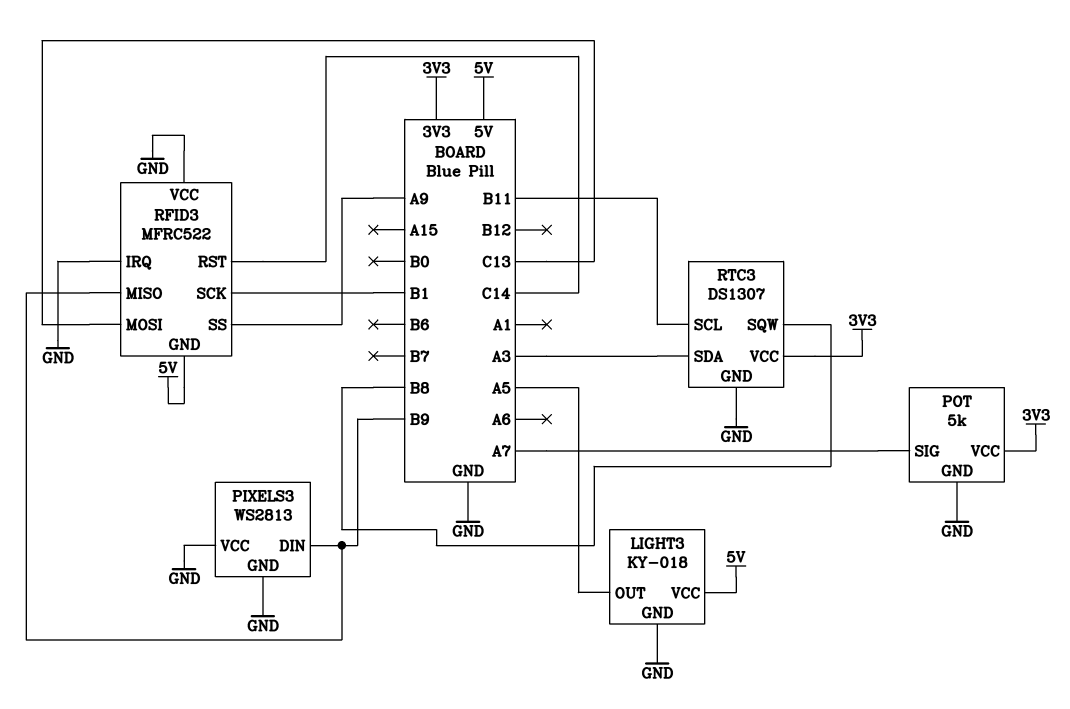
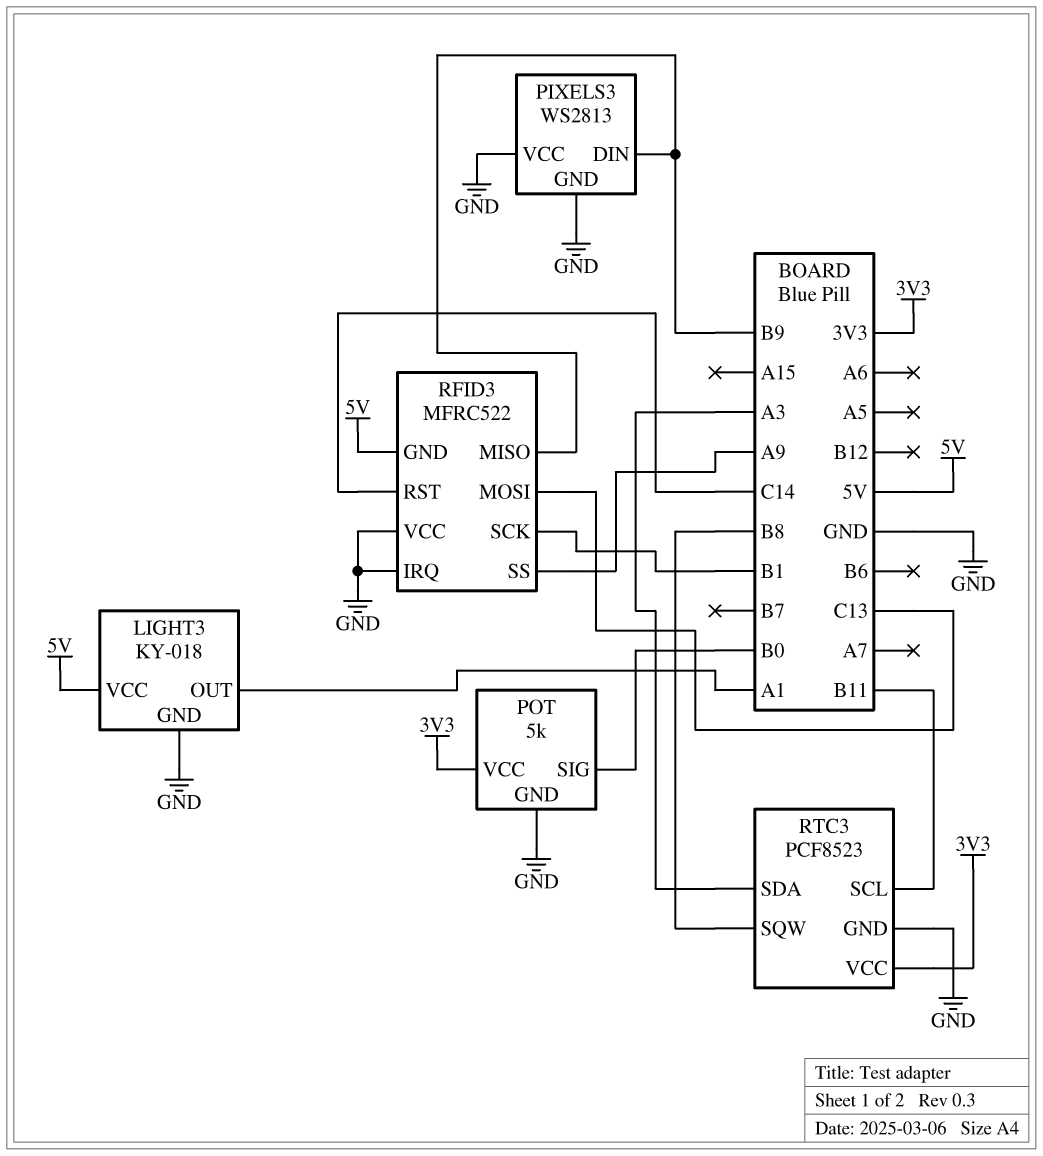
LIGHT3 pin OUT: A5 -> A1
POT pin SIG: A7 -> B0
RTC3: DS1307 -> PCF8523

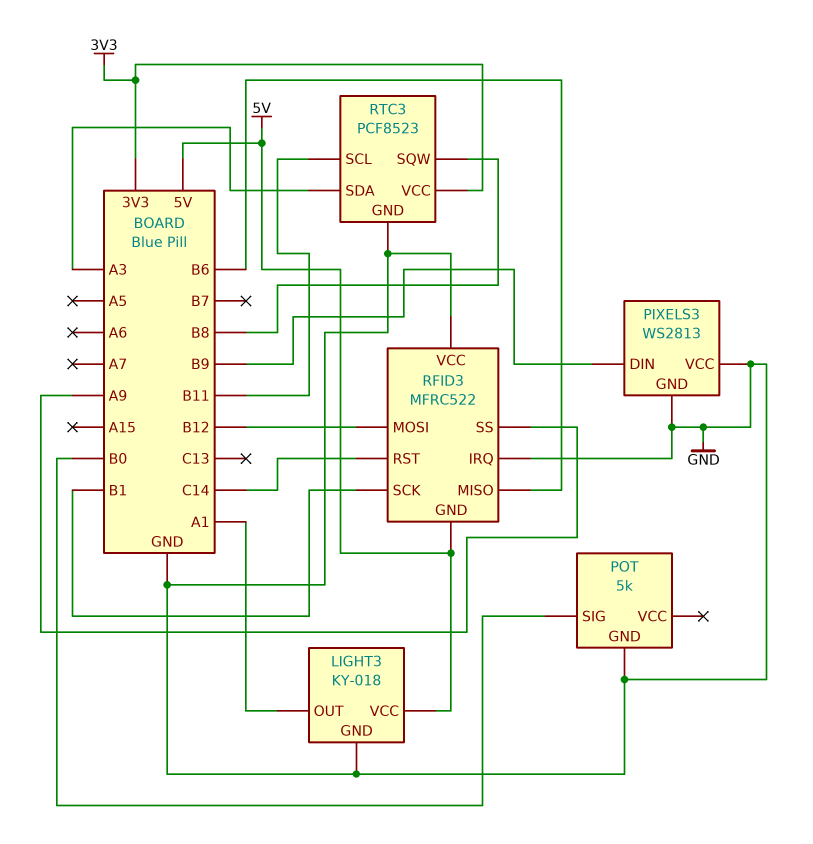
POT pin VCC: 3V3 -> none
RFID3 pin MISO: B9 -> B6
RFID3 pin MOSI: C13 -> B12

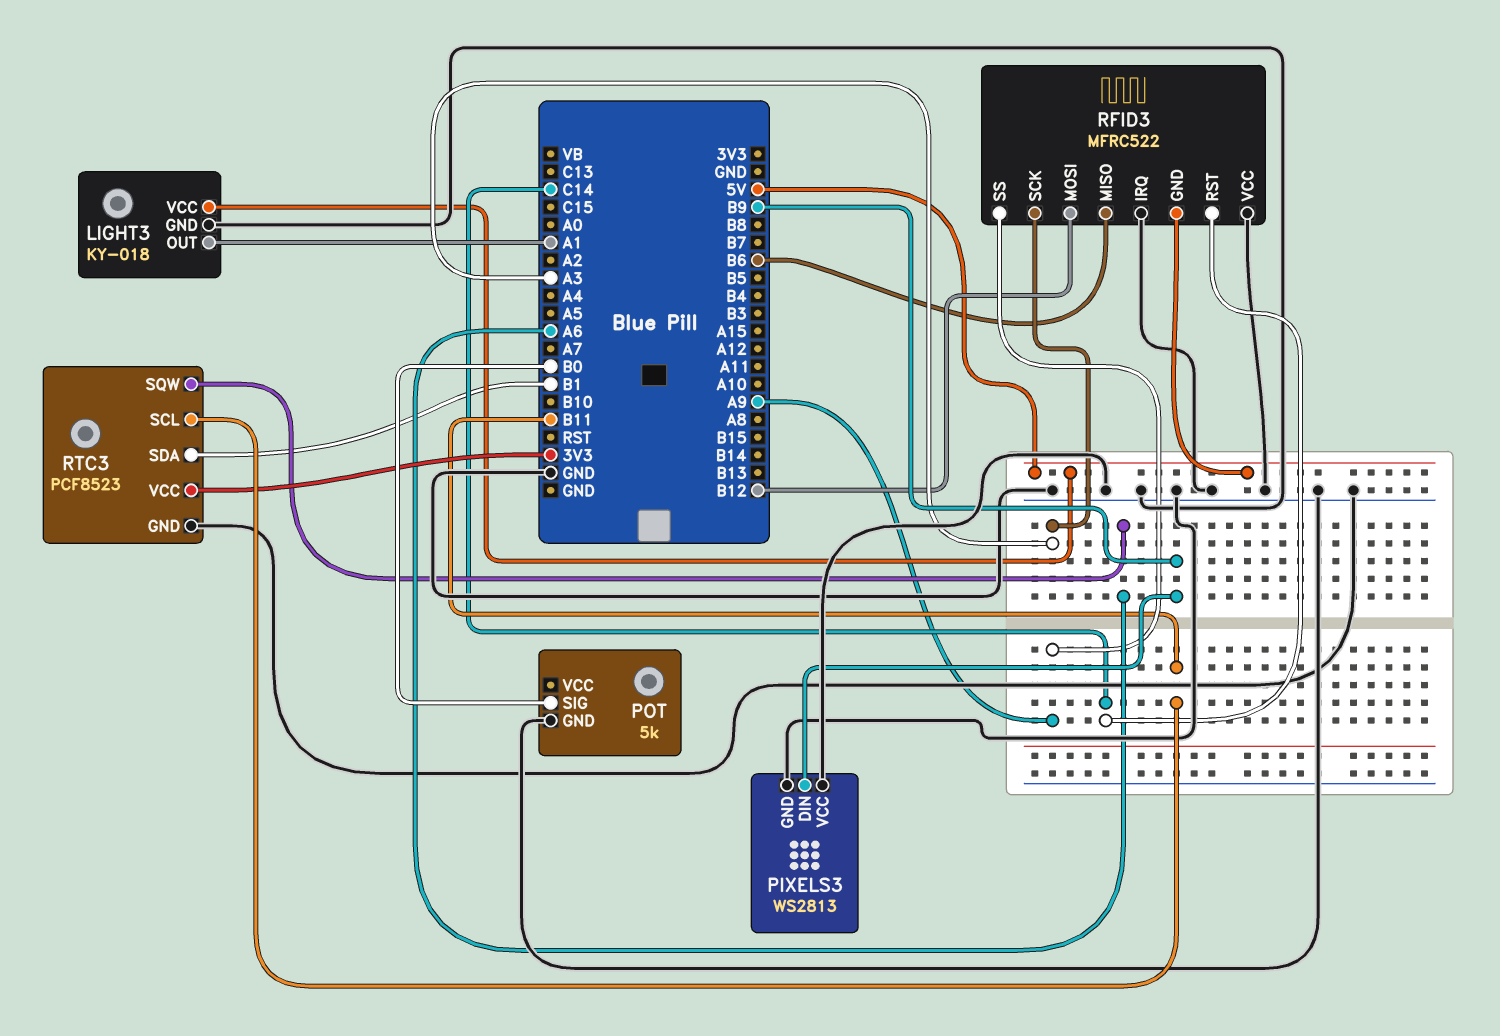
RFID3 pin SCK: B1 -> A3
RTC3 pin SDA: A3 -> B1
RTC3 pin SQW: B8 -> A6

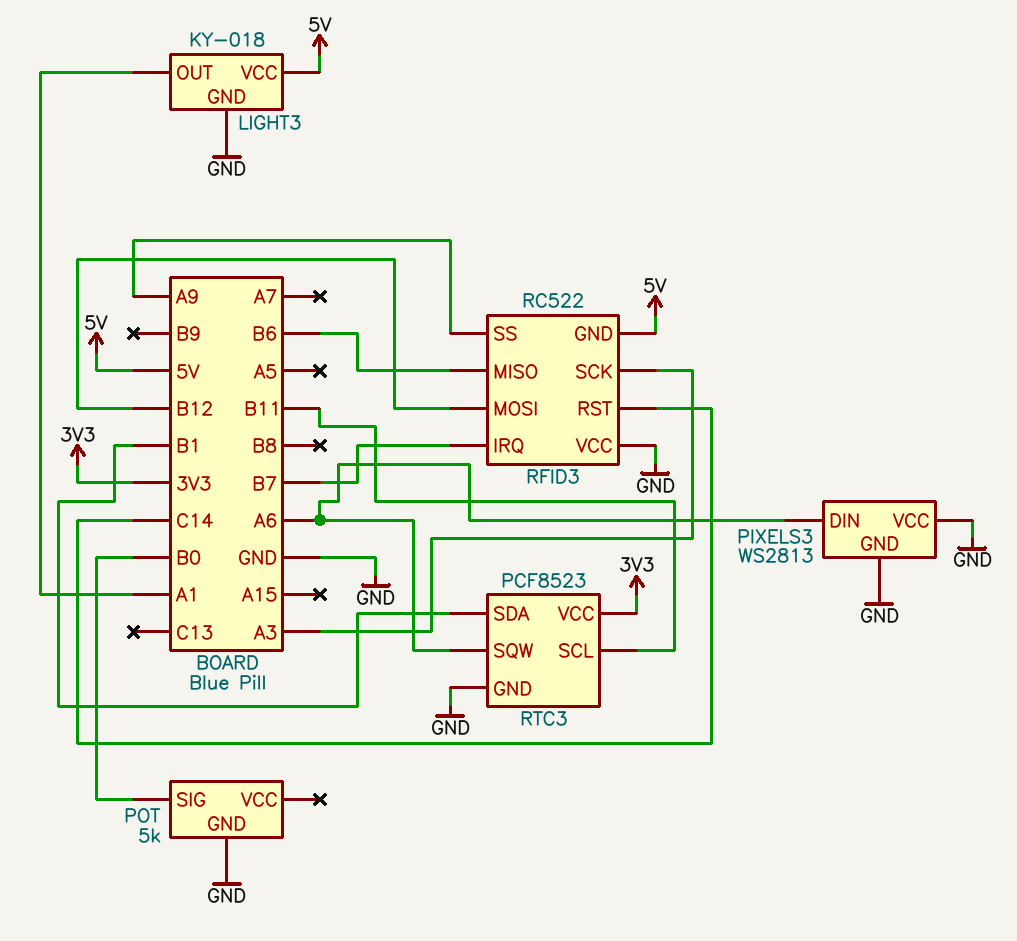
PIXELS3 pin DIN: B9 -> A6
RFID3: MFRC522 -> RC522
RFID3 pin IRQ: GND -> B7

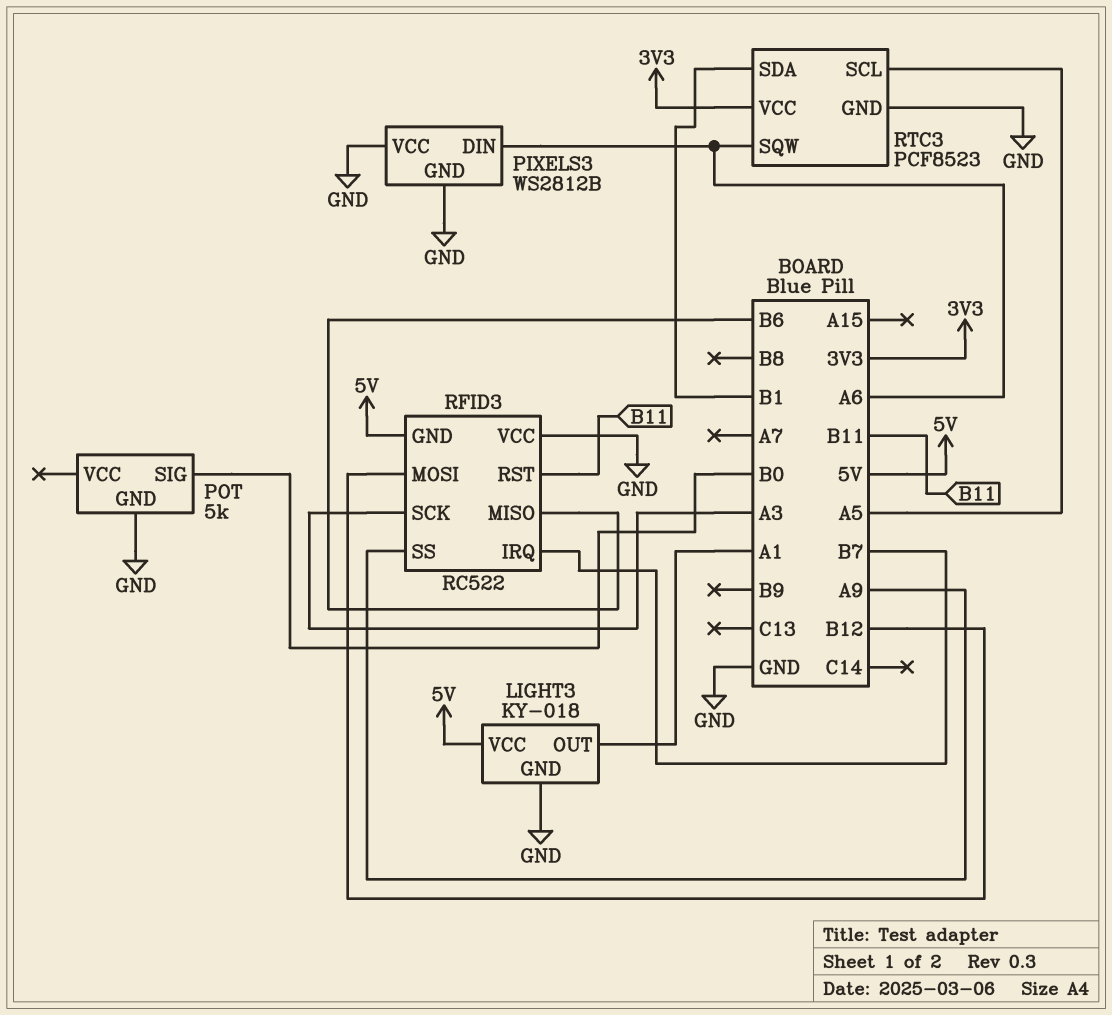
PIXELS3: WS2813 -> WS2812B
RFID3 pin RST: C14 -> B11
RTC3 pin SCL: B11 -> A5

